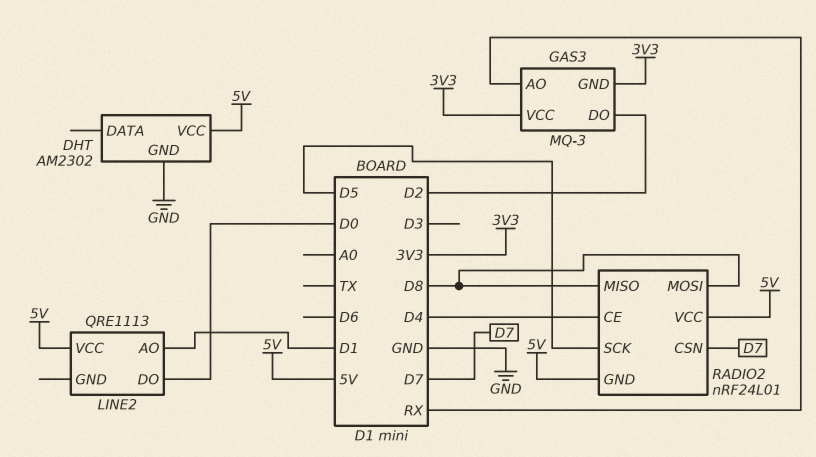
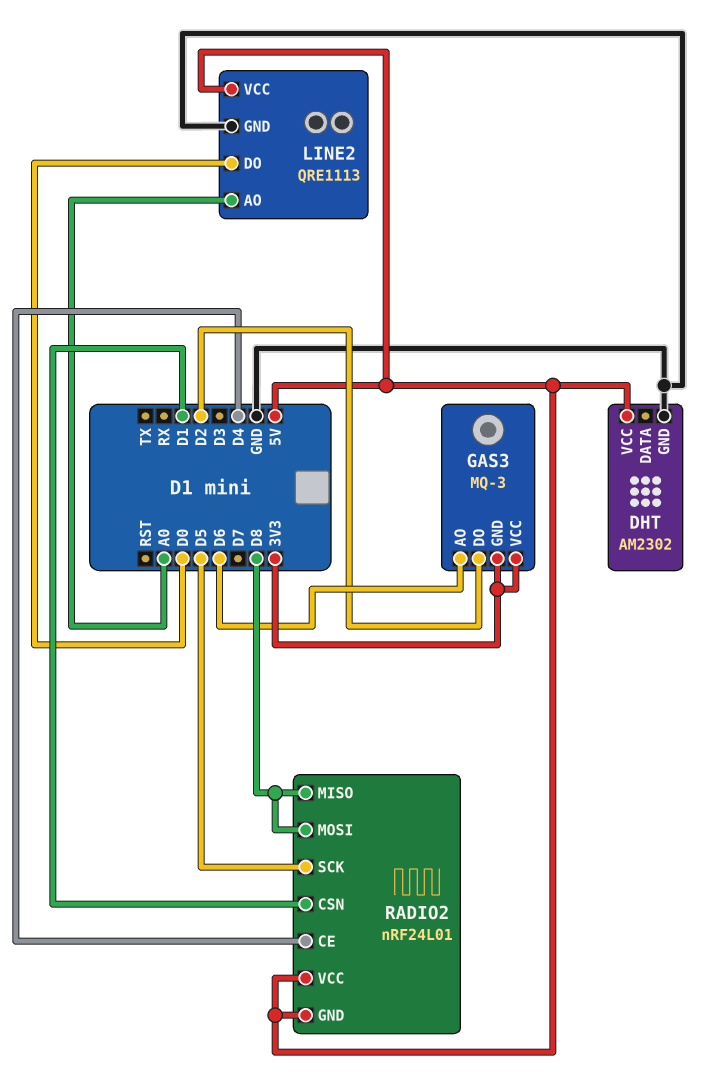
GAS3 pin AO: RX -> D6
LINE2 pin AO: D1 -> A0
LINE2 pin GND: none -> GND
RADIO2 pin CSN: D7 -> D1

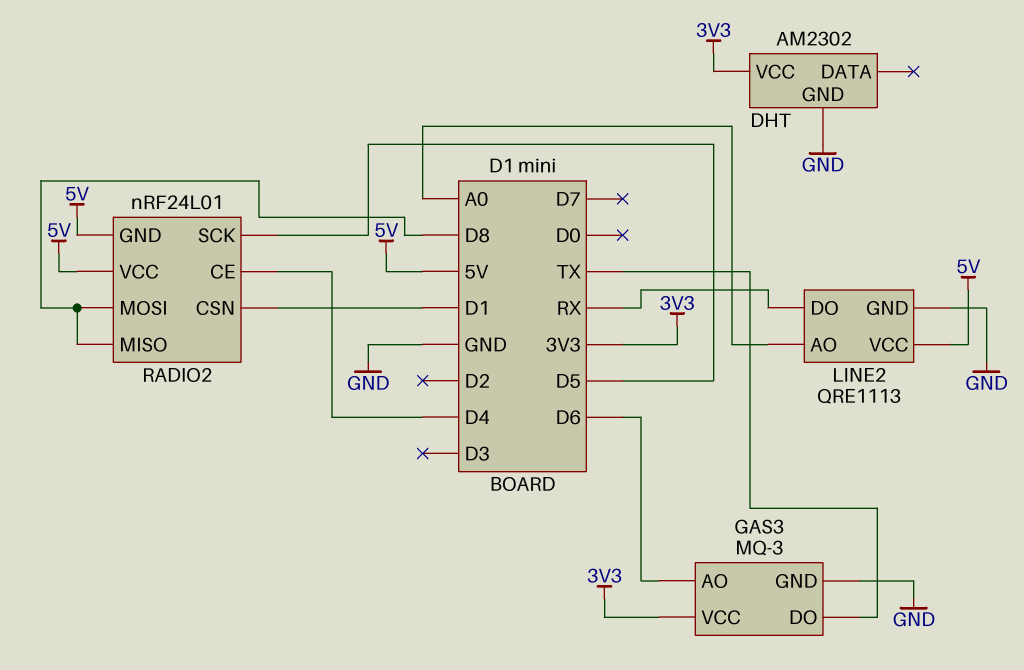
DHT pin VCC: 5V -> 3V3
GAS3 pin DO: D2 -> TX
GAS3 pin GND: 3V3 -> GND
LINE2 pin DO: D0 -> RX

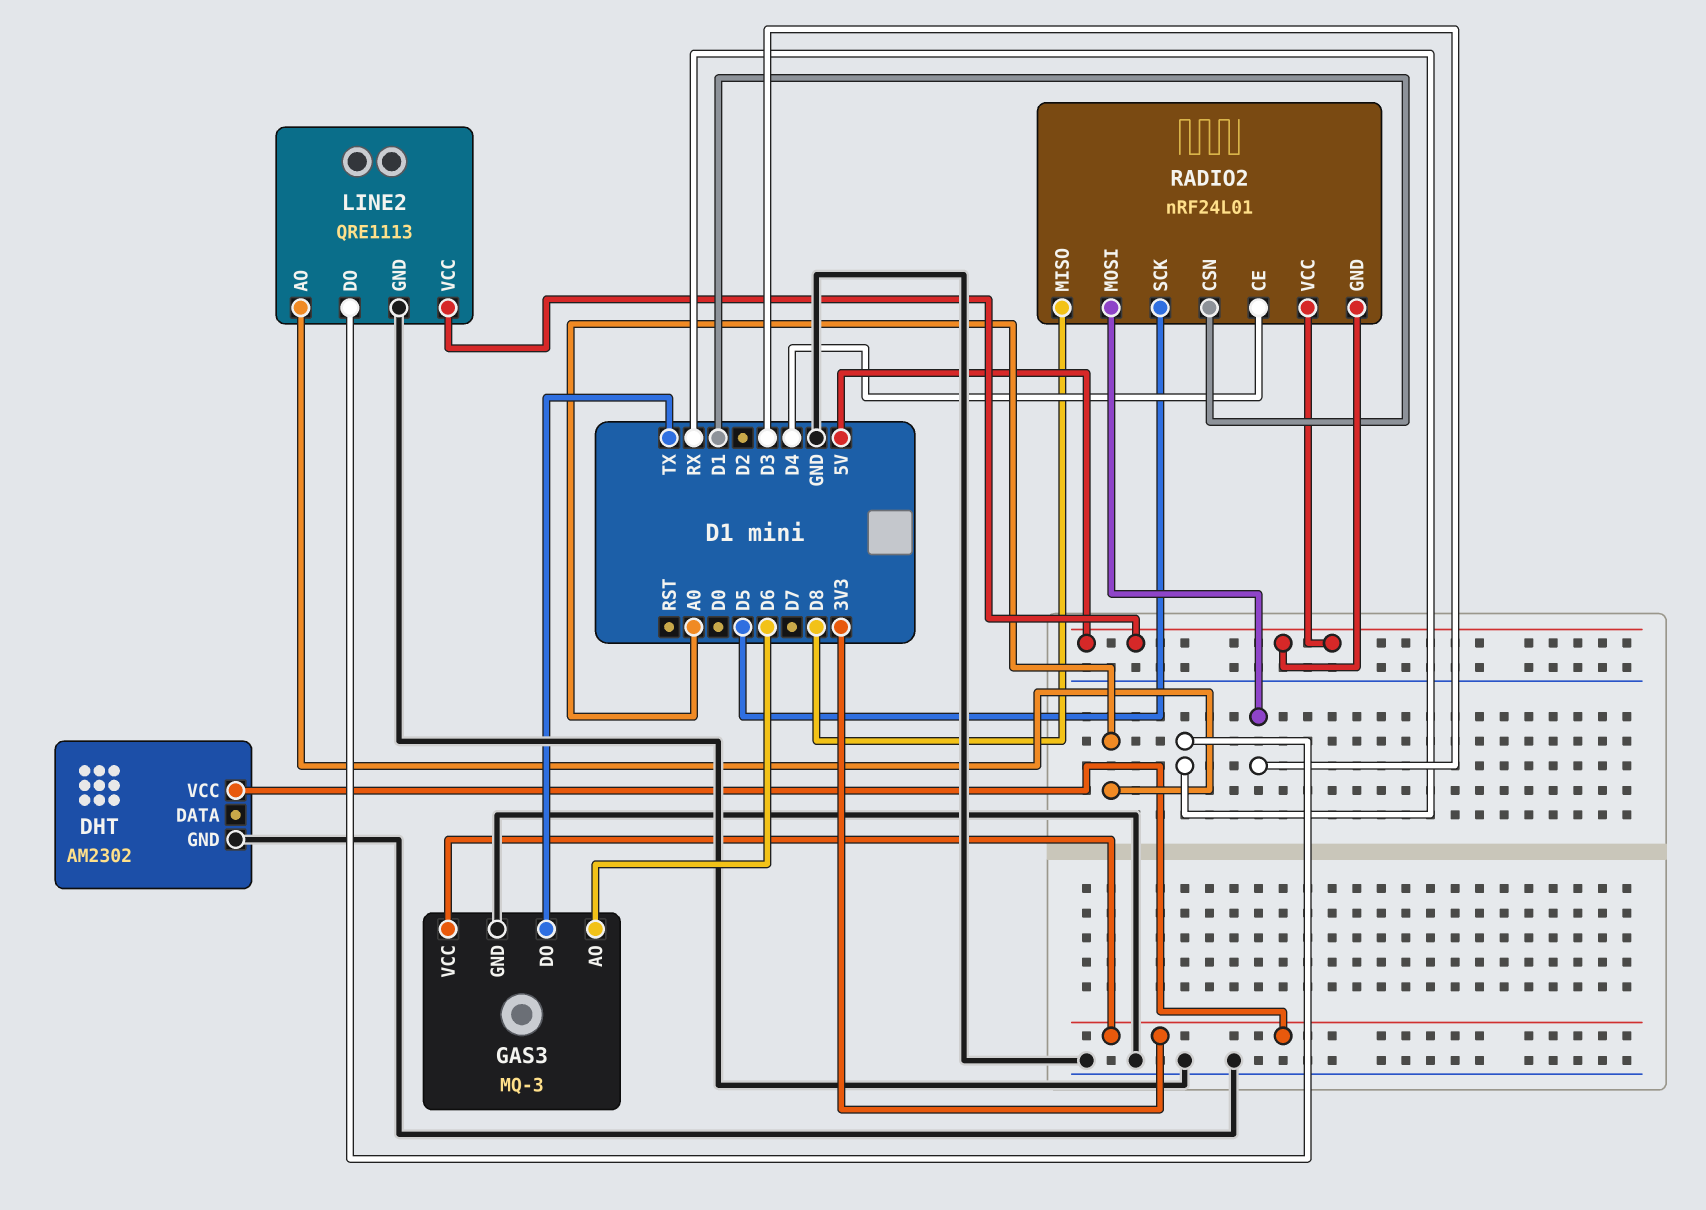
RADIO2 pin MOSI: D8 -> D3

